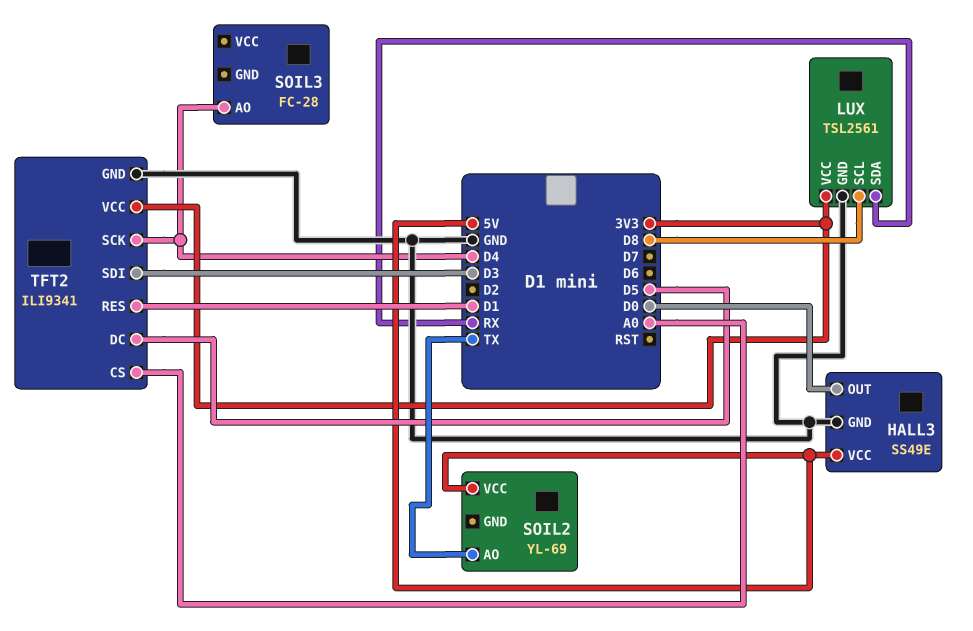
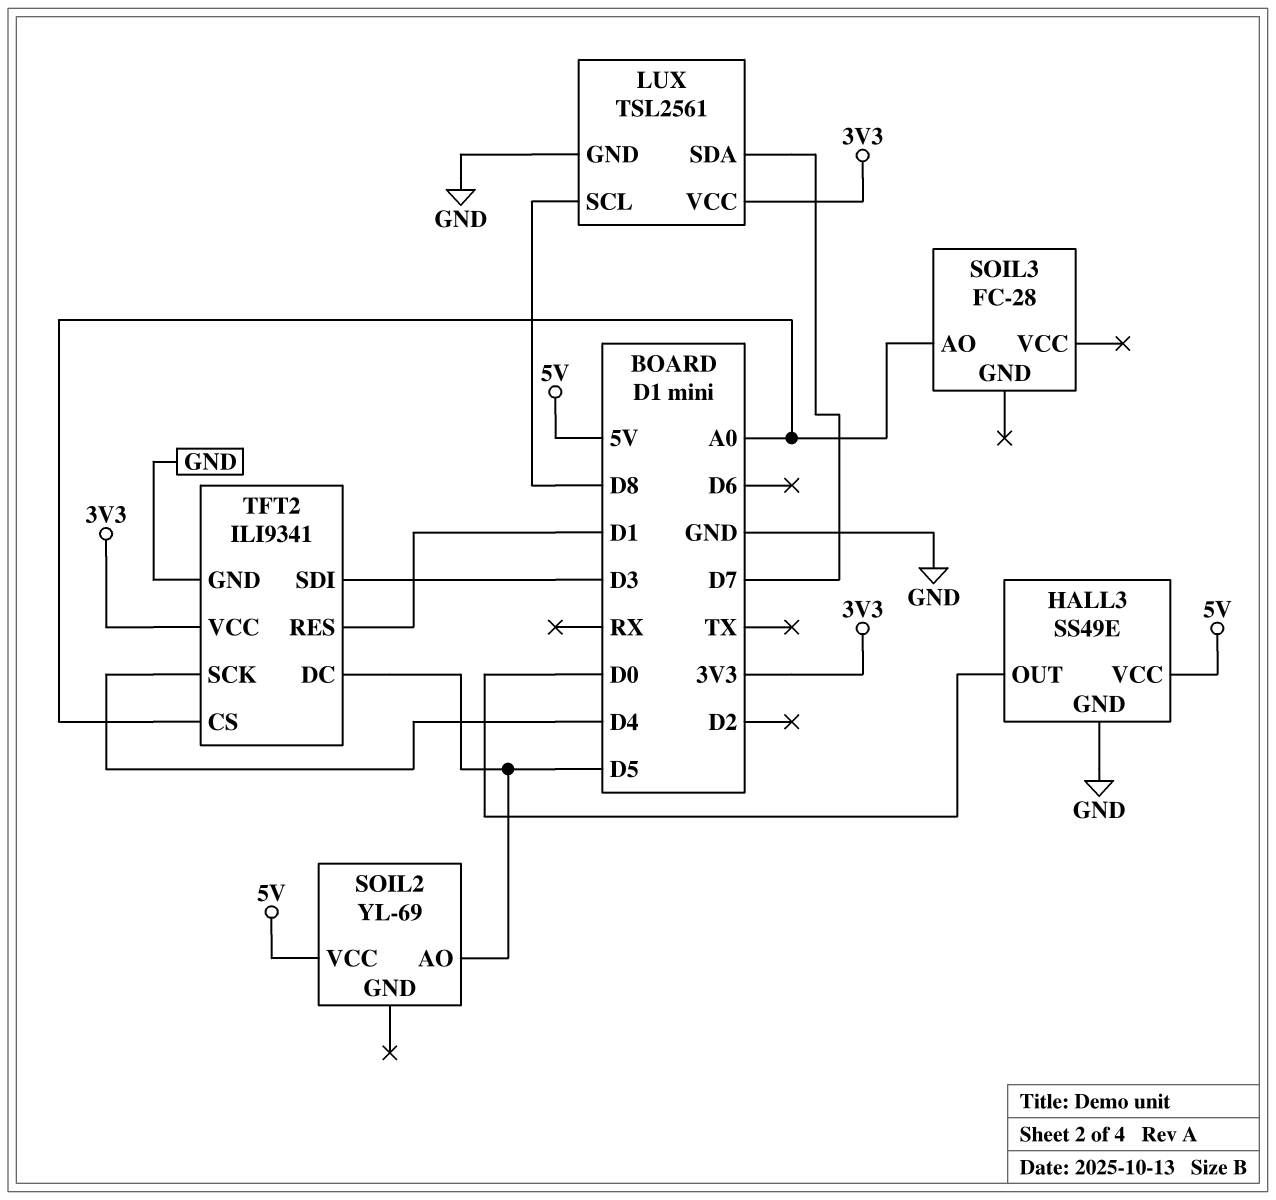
LUX pin SDA: RX -> D7
SOIL2 pin AO: TX -> D5
SOIL3 pin AO: D4 -> A0

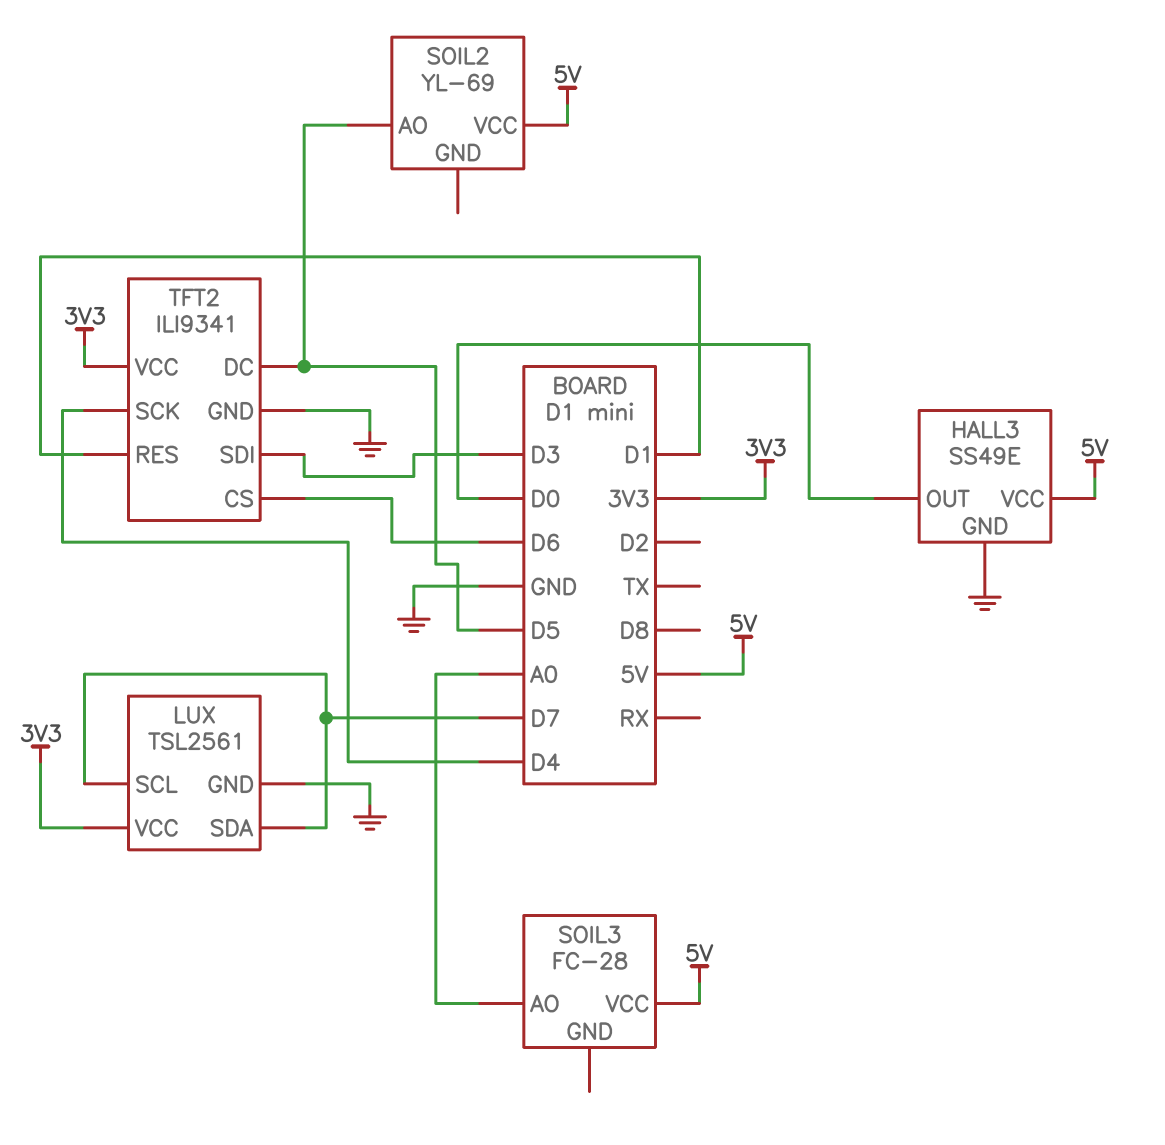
LUX pin SCL: D8 -> D7
SOIL3 pin VCC: none -> 5V
TFT2 pin CS: A0 -> D6

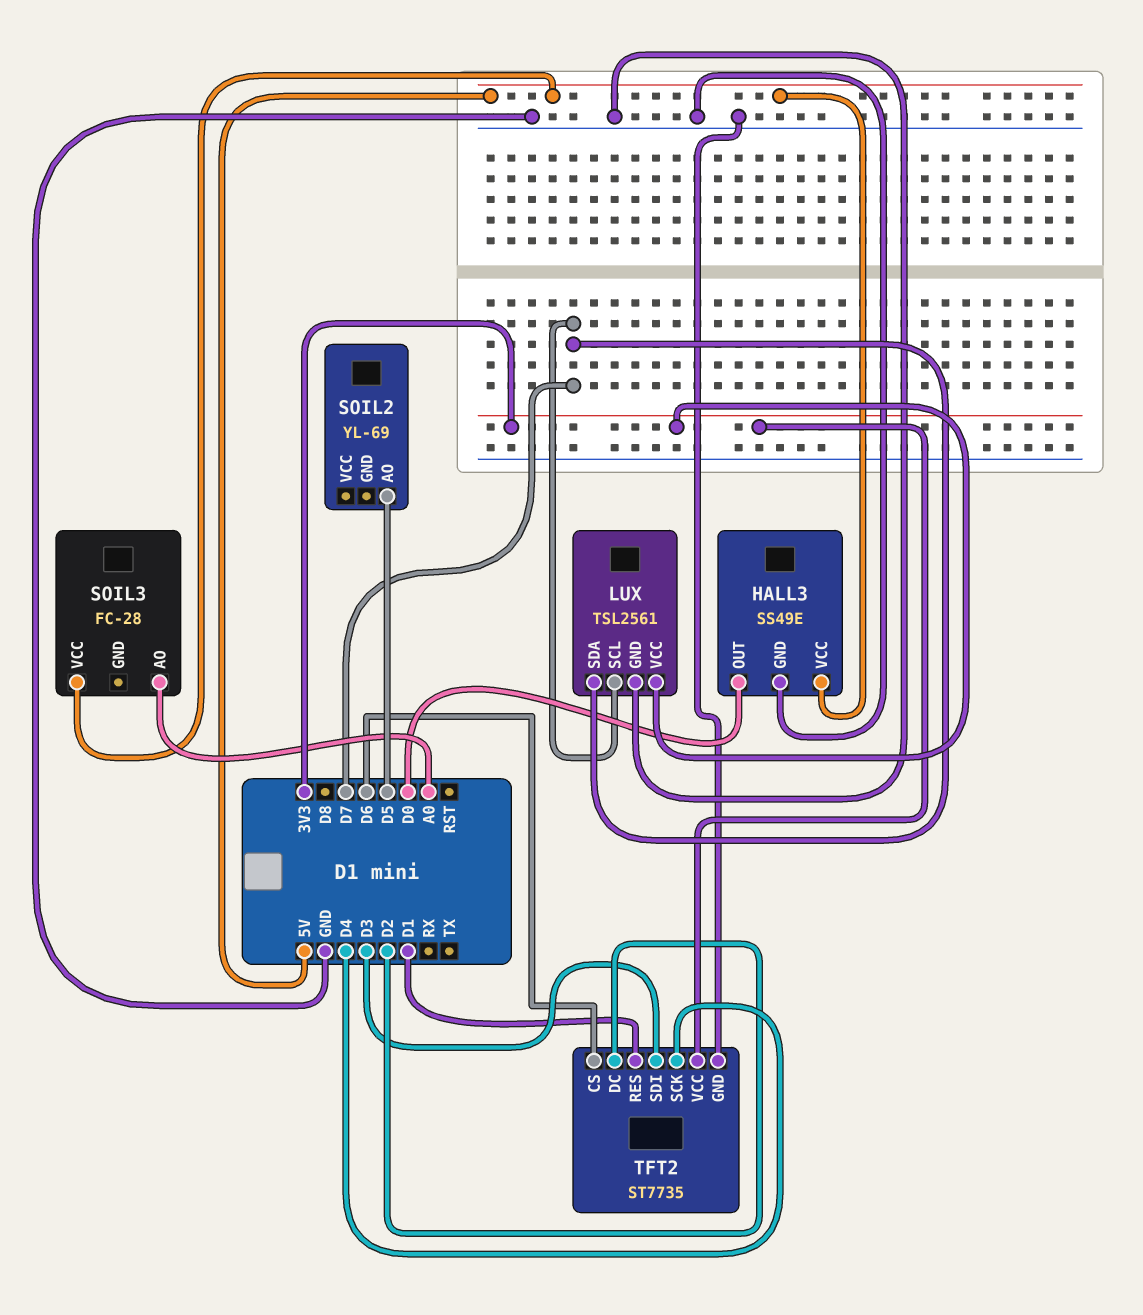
SOIL2 pin VCC: 5V -> none
TFT2: ILI9341 -> ST7735
TFT2 pin DC: D5 -> D2

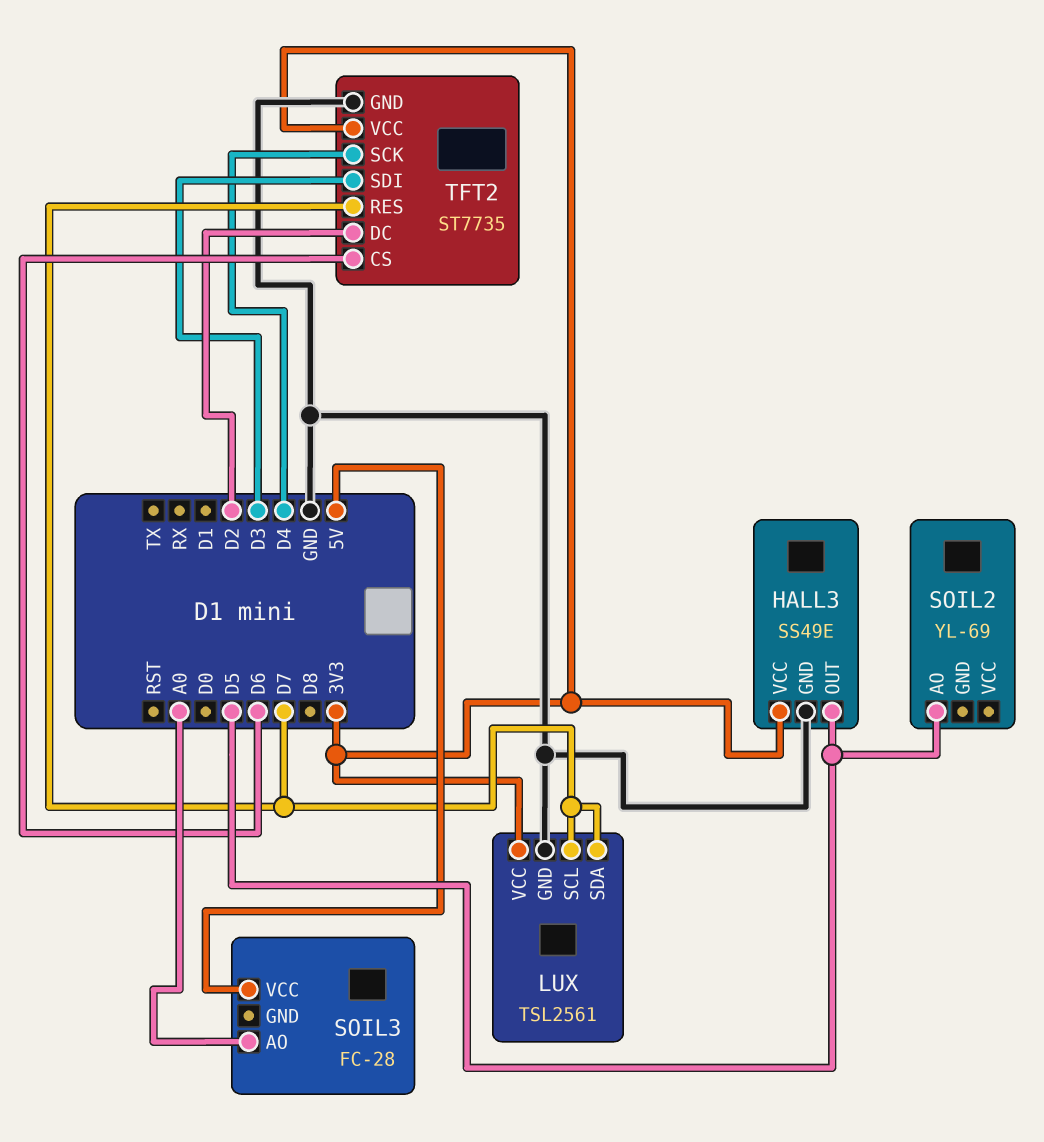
HALL3 pin OUT: D0 -> D5
HALL3 pin VCC: 5V -> 3V3
TFT2 pin RES: D1 -> D7

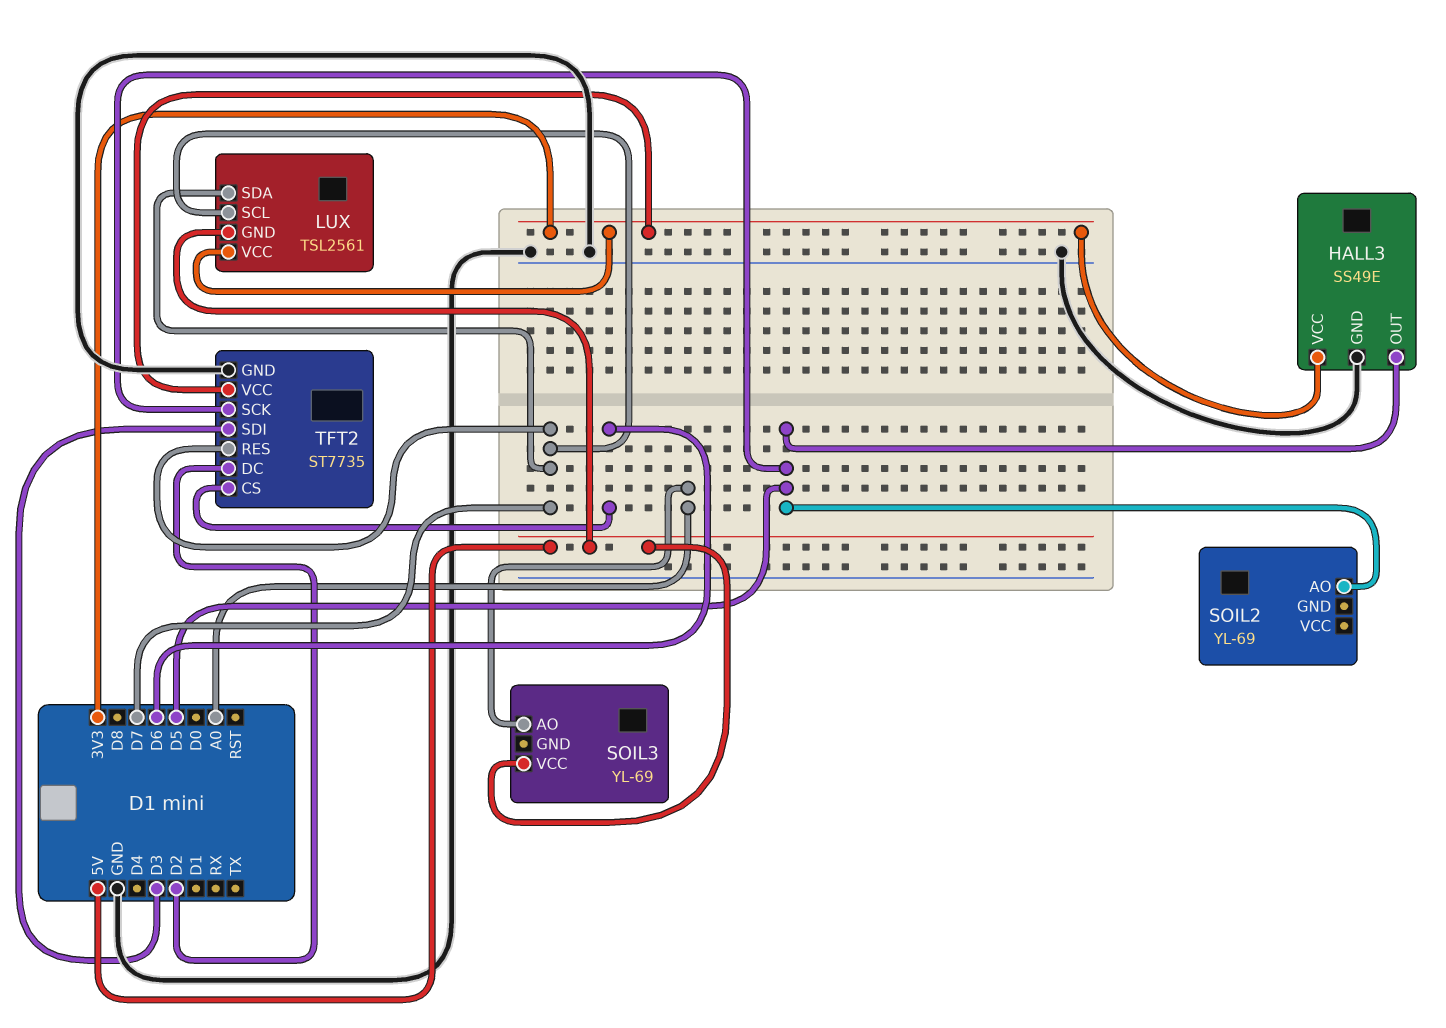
LUX pin GND: GND -> 5V
SOIL3: FC-28 -> YL-69
TFT2 pin SCK: D4 -> D5

